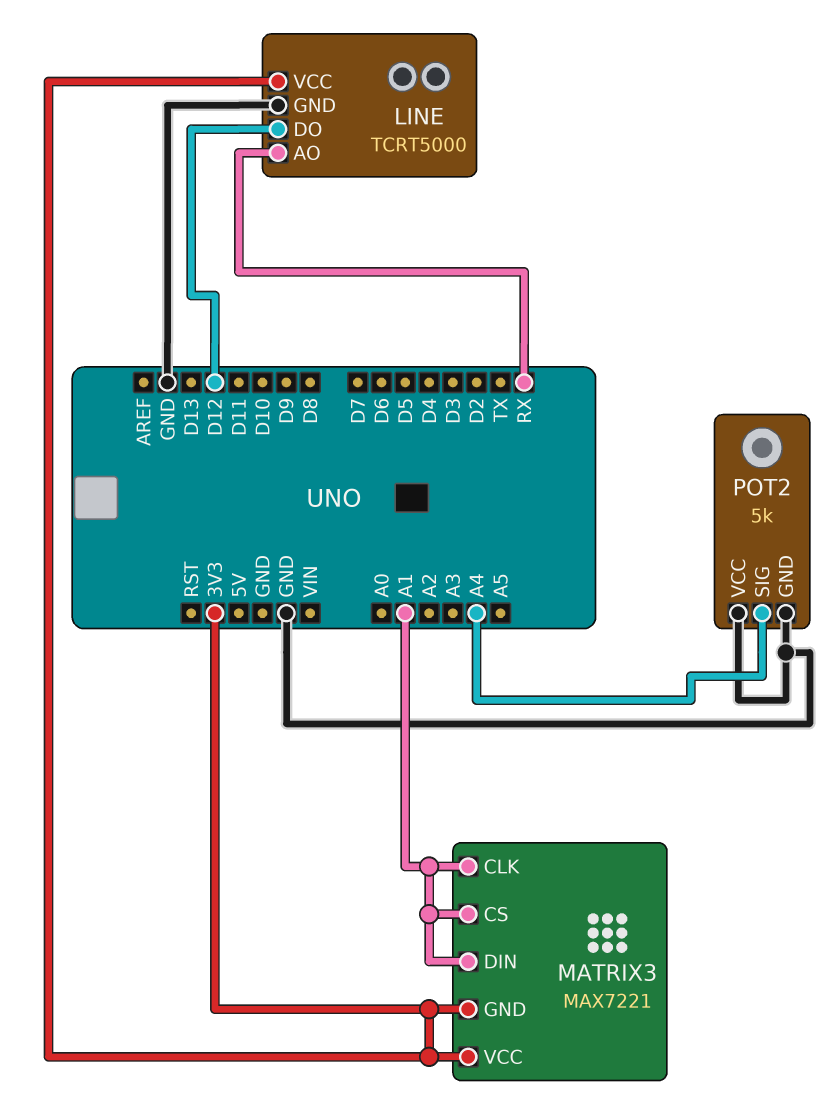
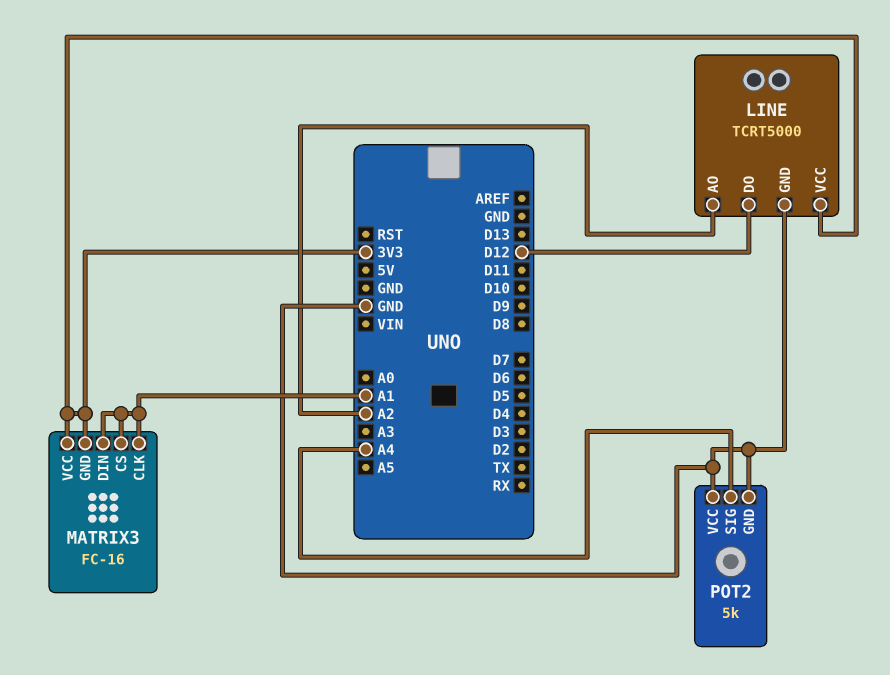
LINE pin AO: RX -> A2
MATRIX3: MAX7221 -> FC-16

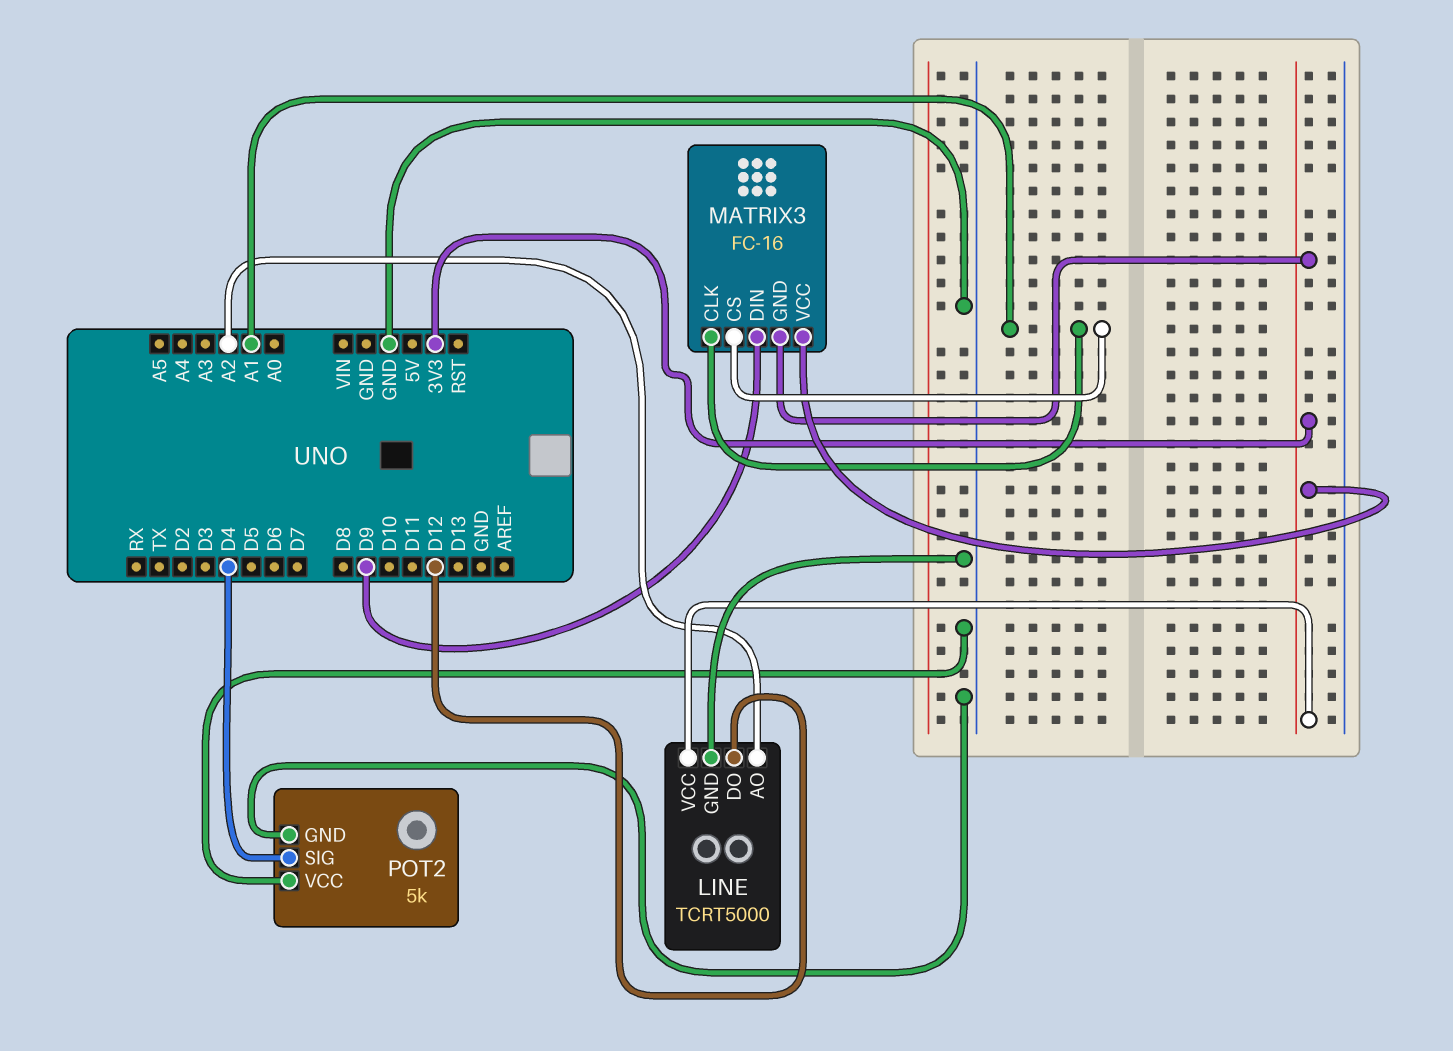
MATRIX3 pin DIN: A1 -> D9
POT2 pin SIG: A4 -> D4

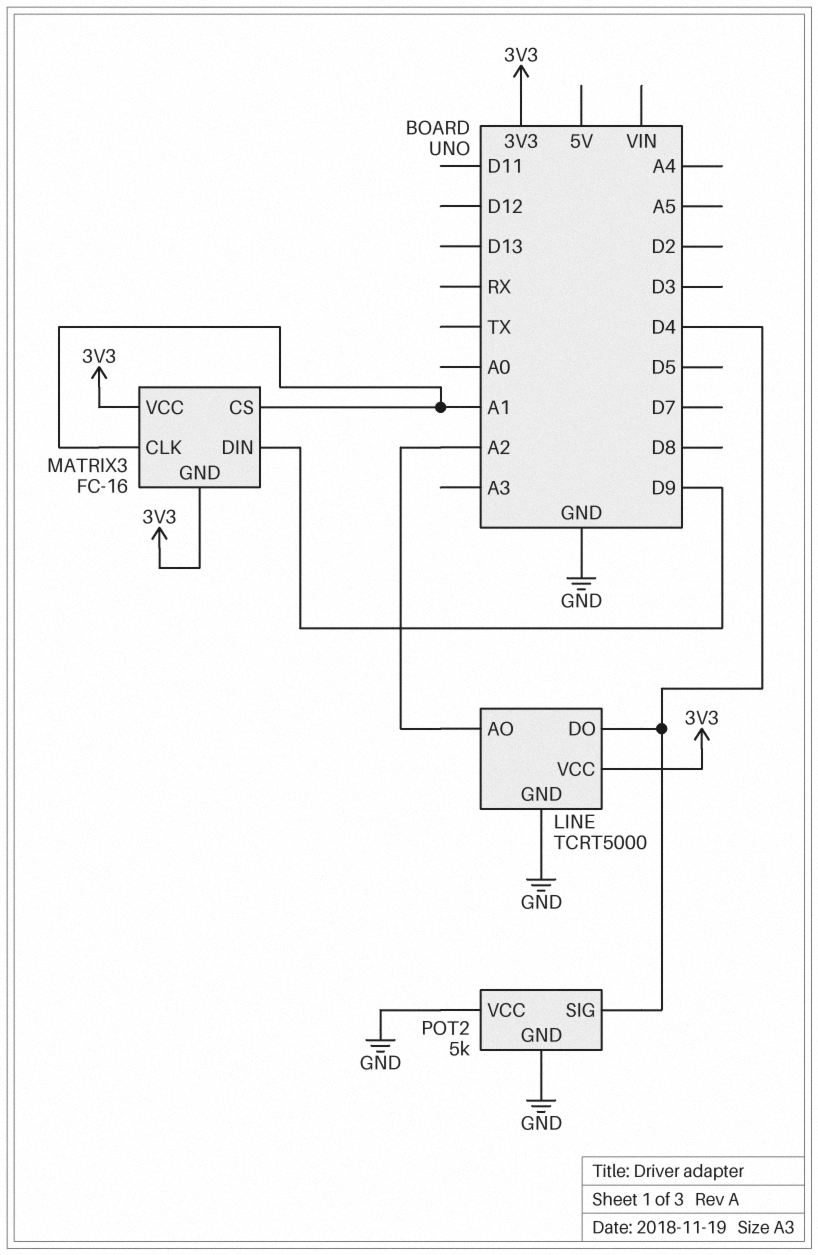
LINE pin DO: D12 -> D4

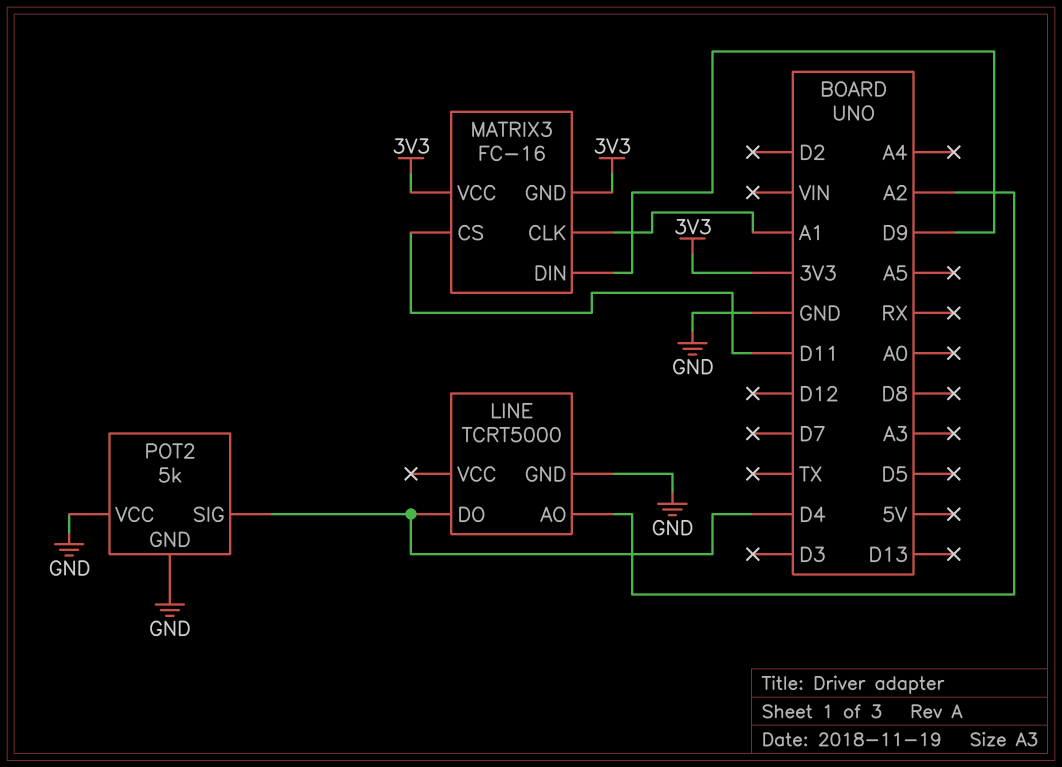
LINE pin VCC: 3V3 -> none
MATRIX3 pin CS: A1 -> D11

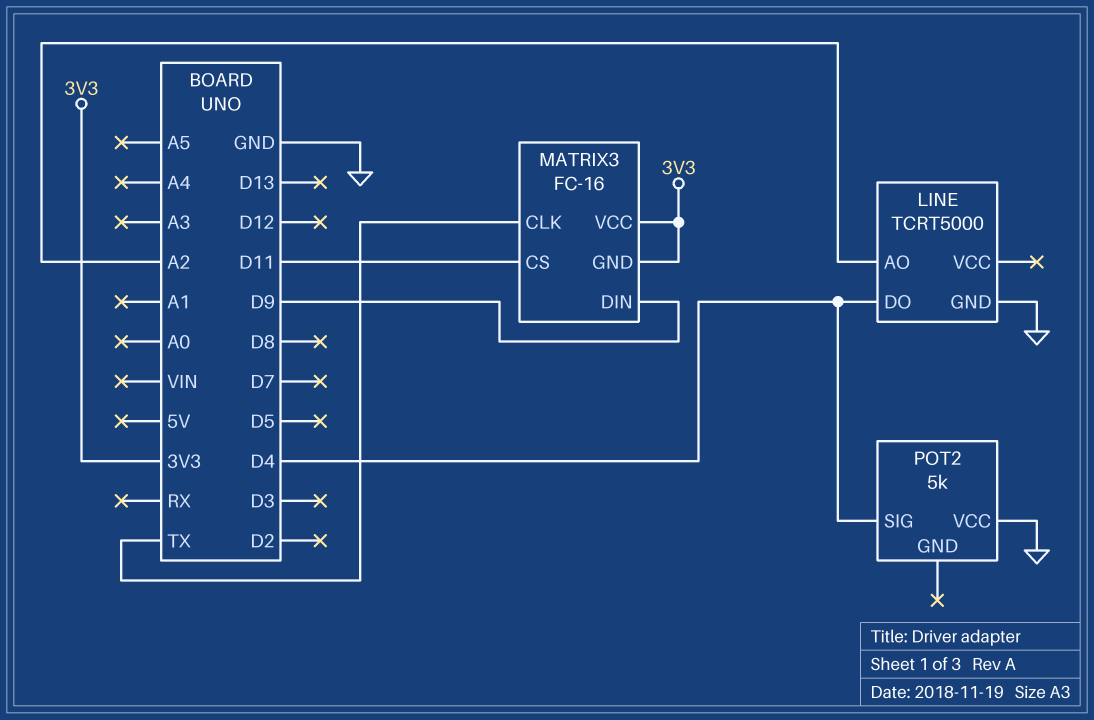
MATRIX3 pin CLK: A1 -> TX
POT2 pin GND: GND -> none

